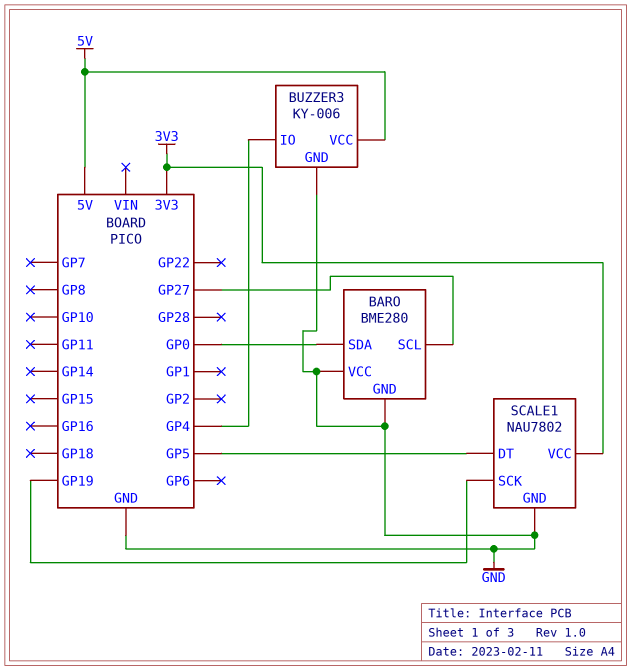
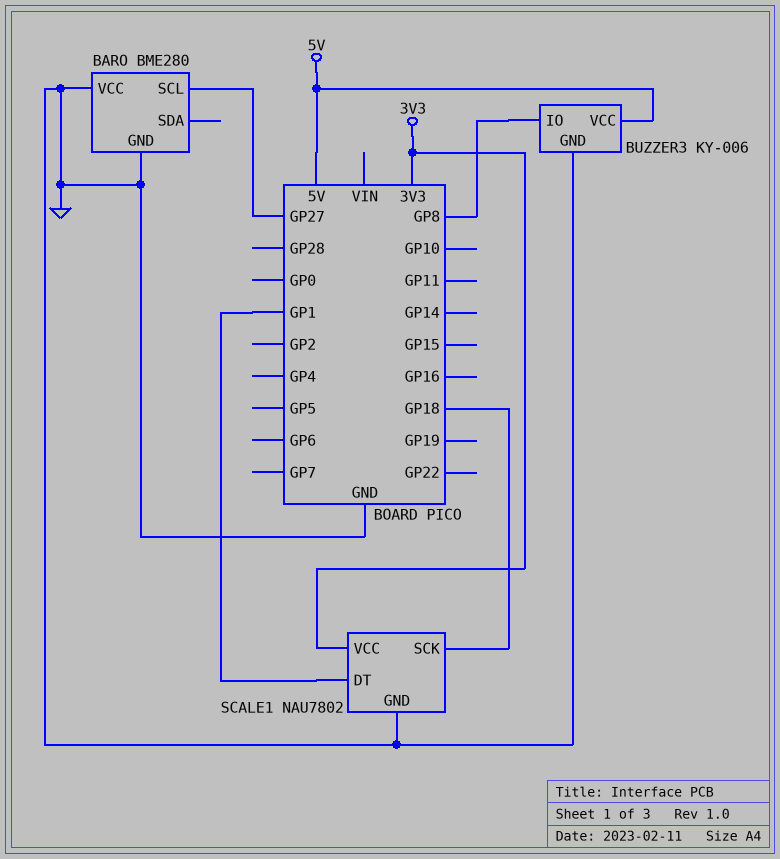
BARO pin SDA: GP0 -> none
BUZZER3 pin IO: GP4 -> GP8
SCALE1 pin DT: GP5 -> GP1
SCALE1 pin SCK: GP19 -> GP18

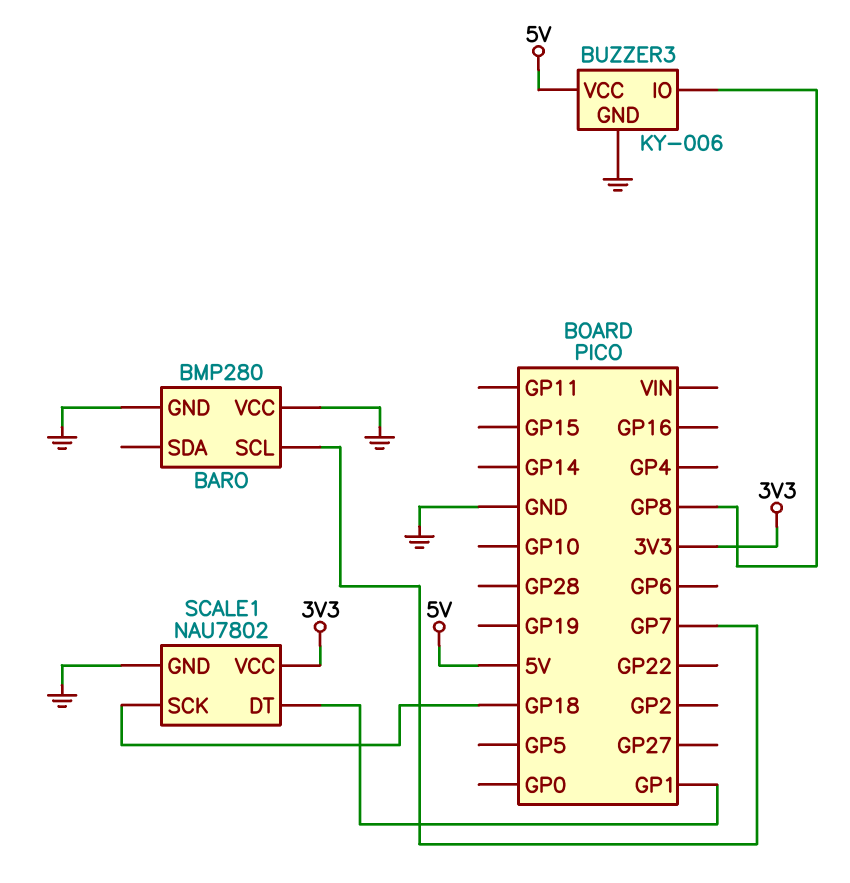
BARO: BME280 -> BMP280
BARO pin SCL: GP27 -> GP7

